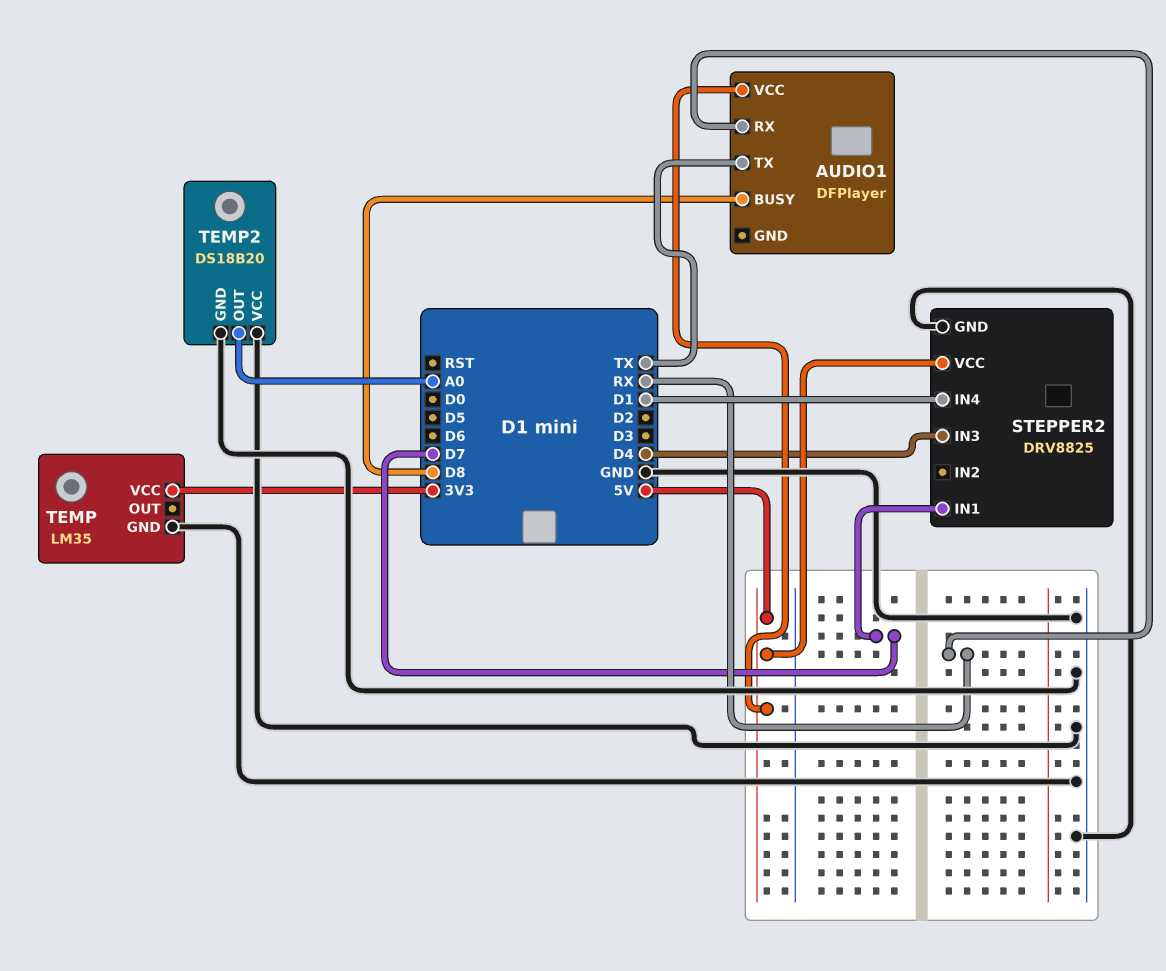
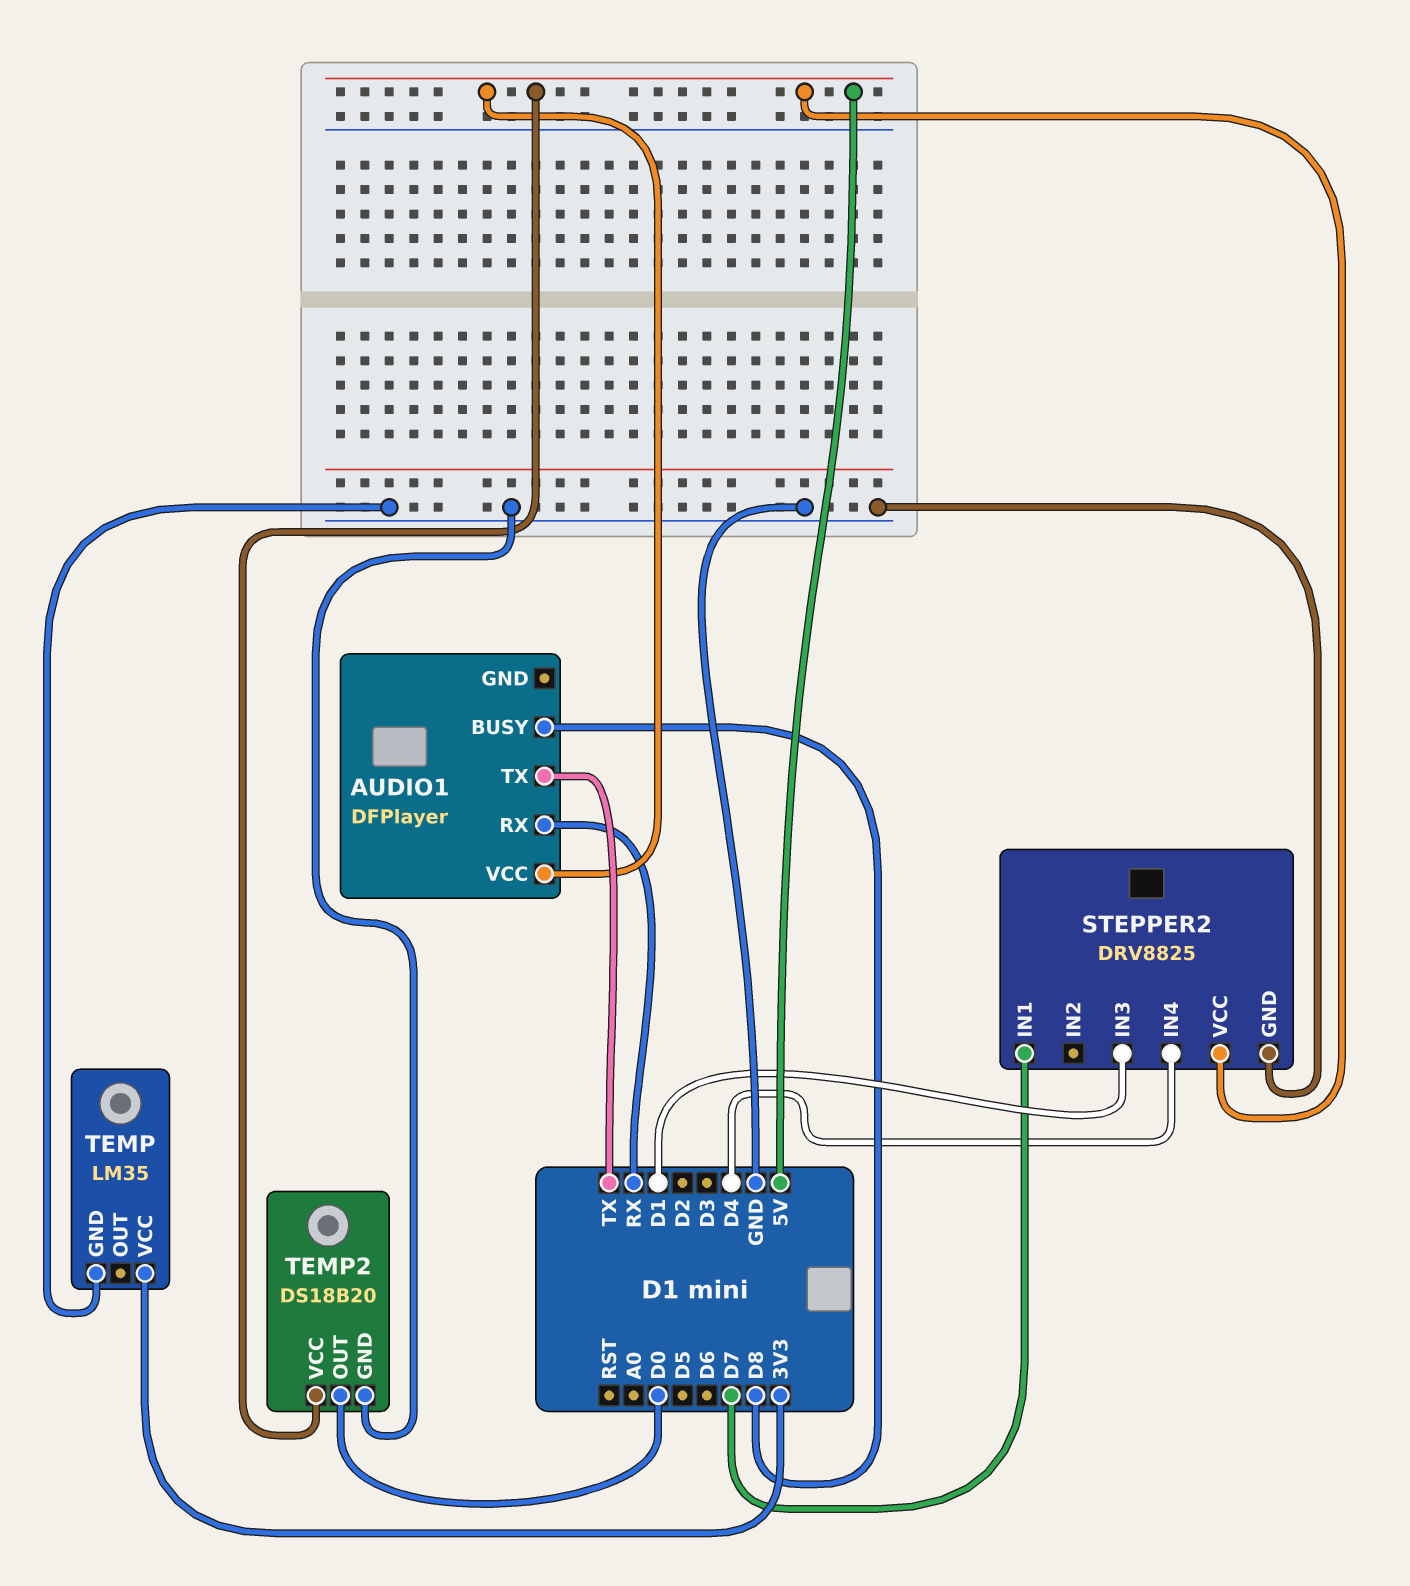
STEPPER2 pin IN3: D4 -> D1
STEPPER2 pin IN4: D1 -> D4
TEMP2 pin OUT: A0 -> D0
TEMP2 pin VCC: GND -> 5V

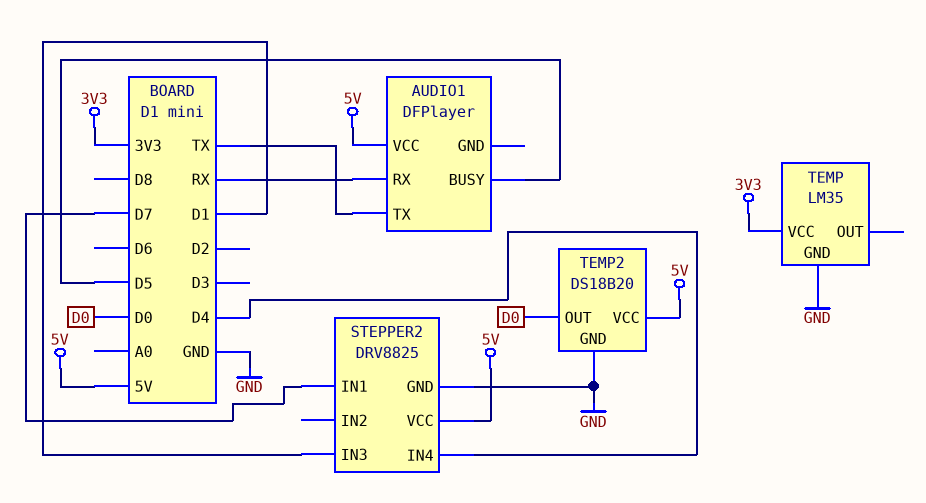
AUDIO1 pin BUSY: D8 -> D5

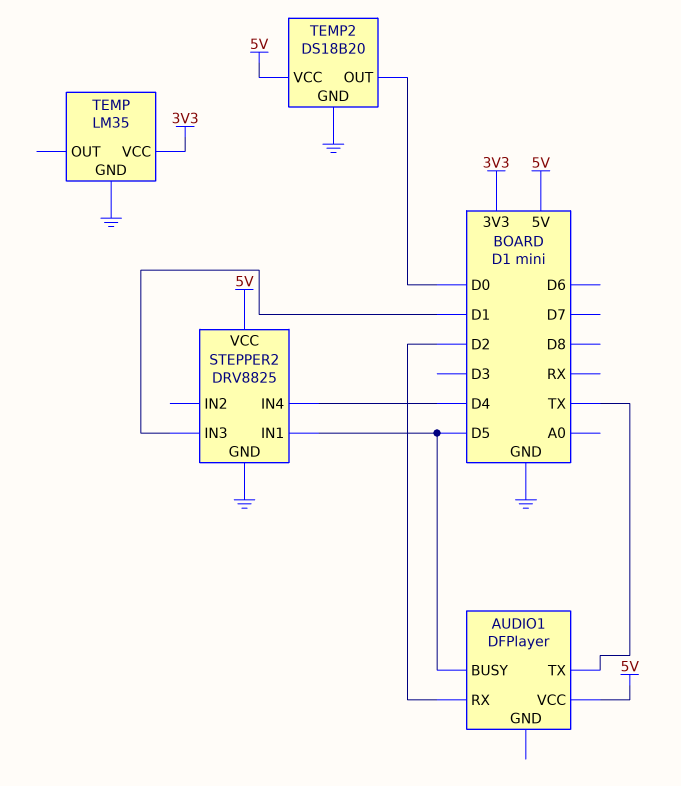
AUDIO1 pin RX: RX -> D2
STEPPER2 pin IN1: D7 -> D5

